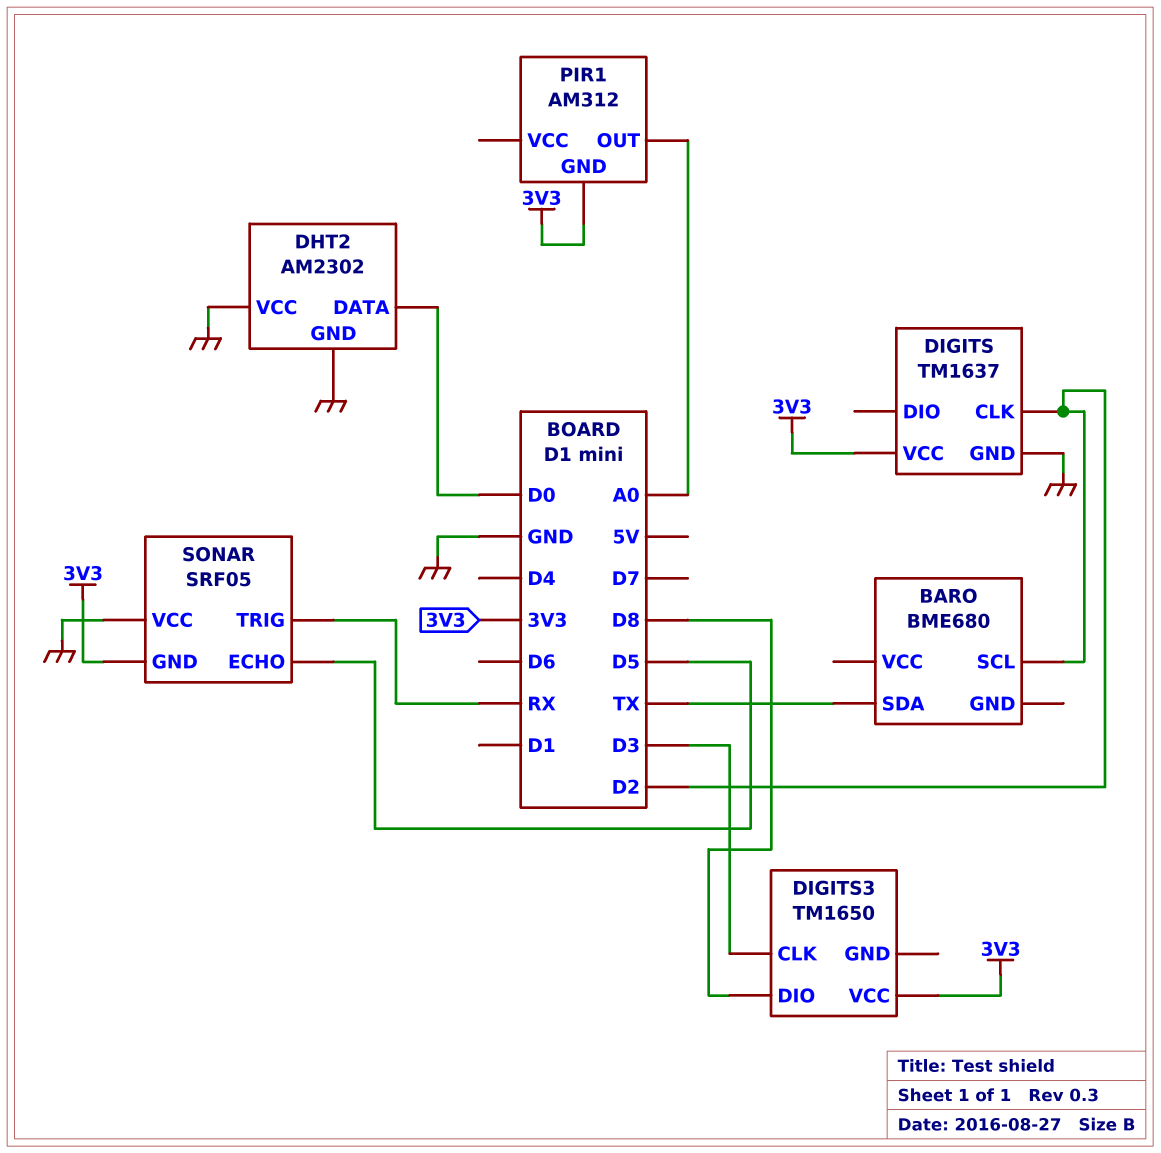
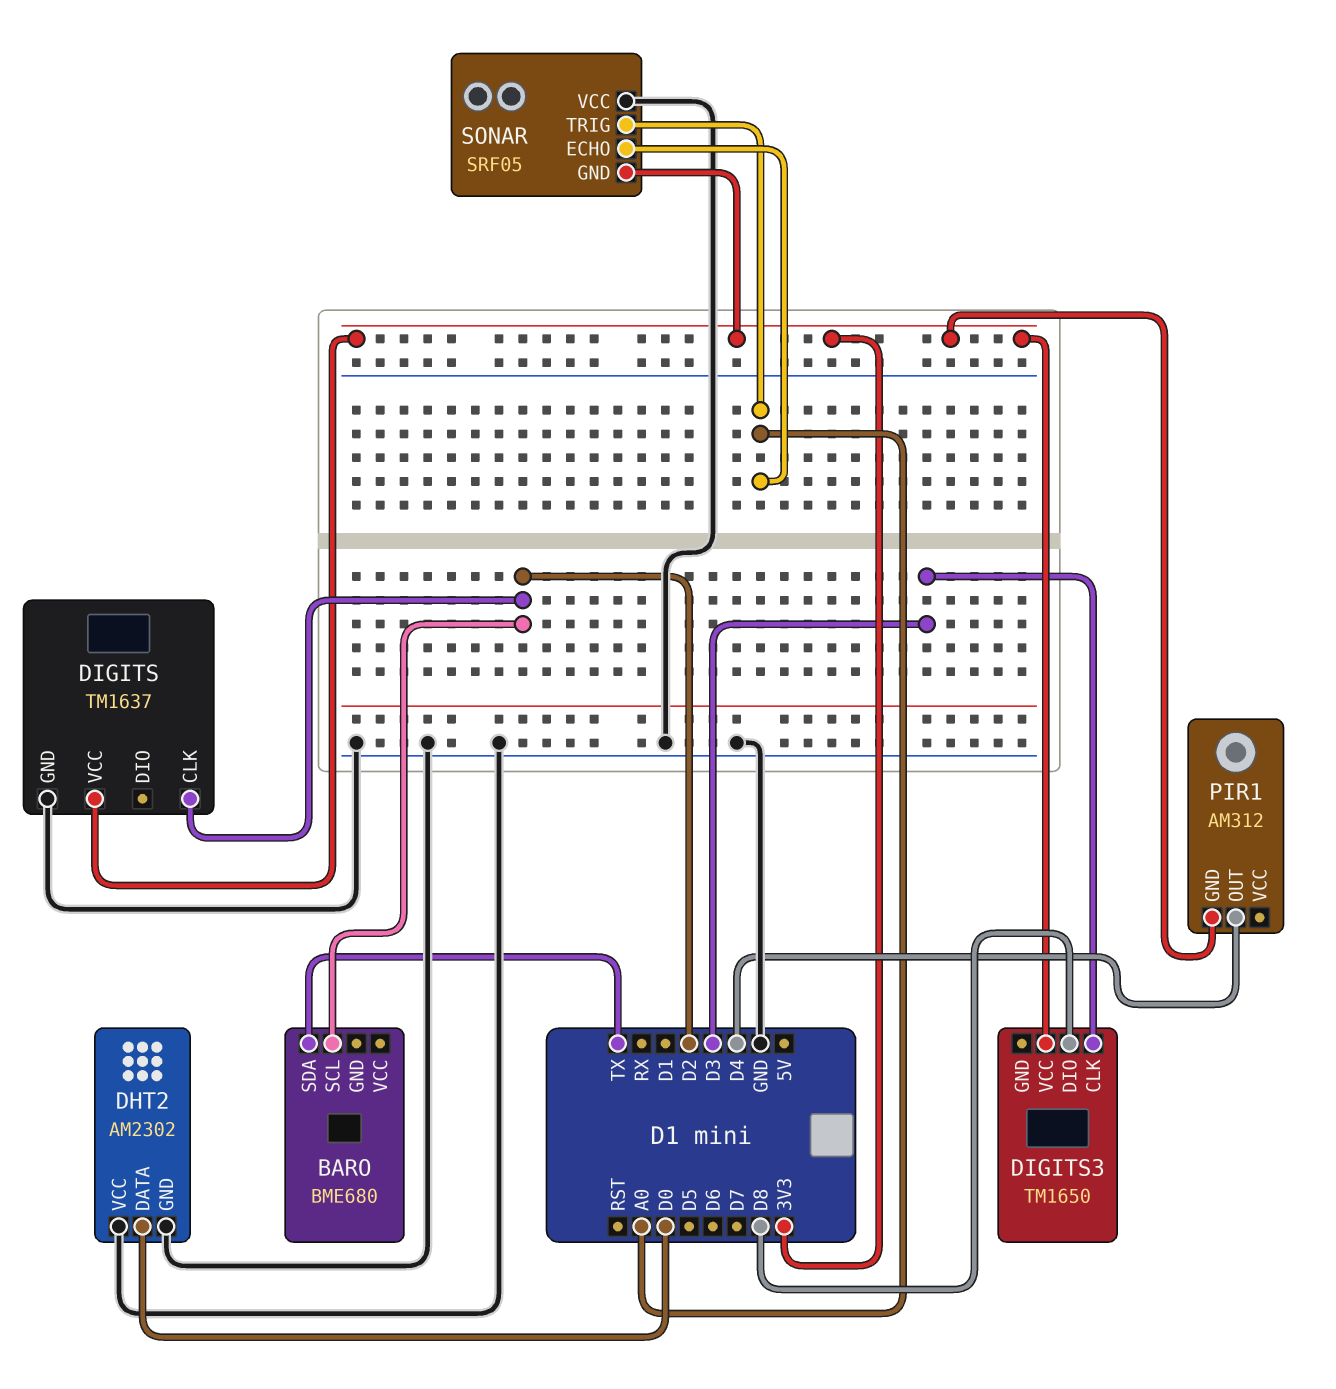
PIR1 pin OUT: A0 -> D4
SONAR pin ECHO: D5 -> A0
SONAR pin TRIG: RX -> A0

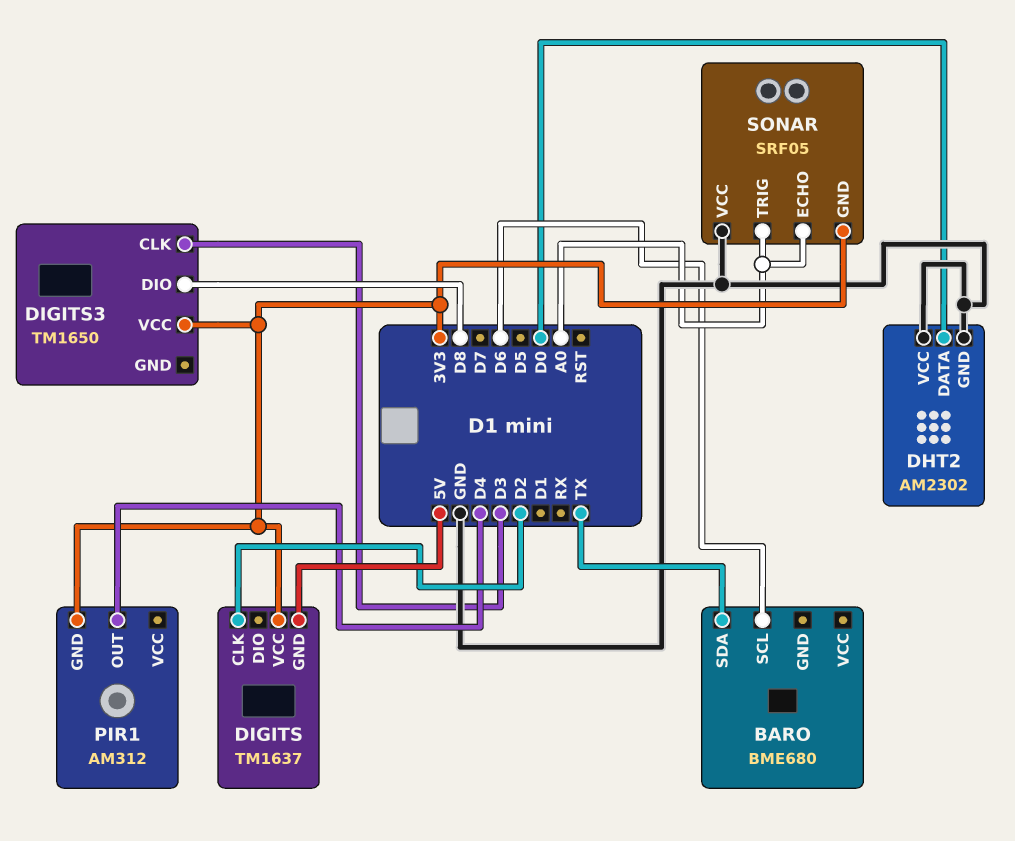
BARO pin SCL: D2 -> D6
DIGITS pin GND: GND -> 5V

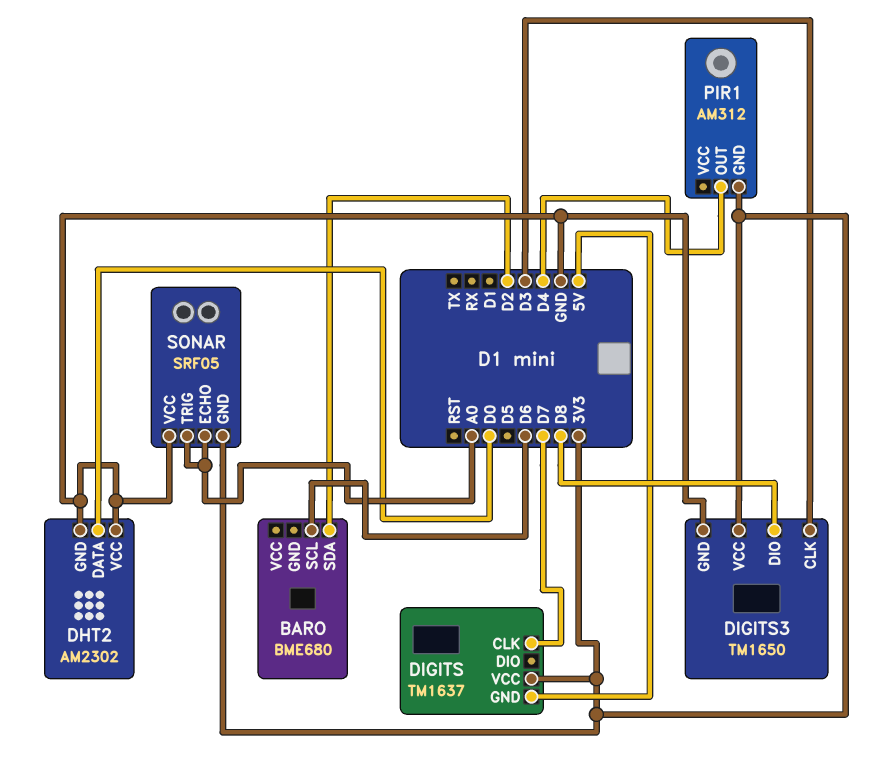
BARO pin SDA: TX -> D2
DIGITS pin CLK: D2 -> D7
DIGITS3 pin GND: none -> GND

